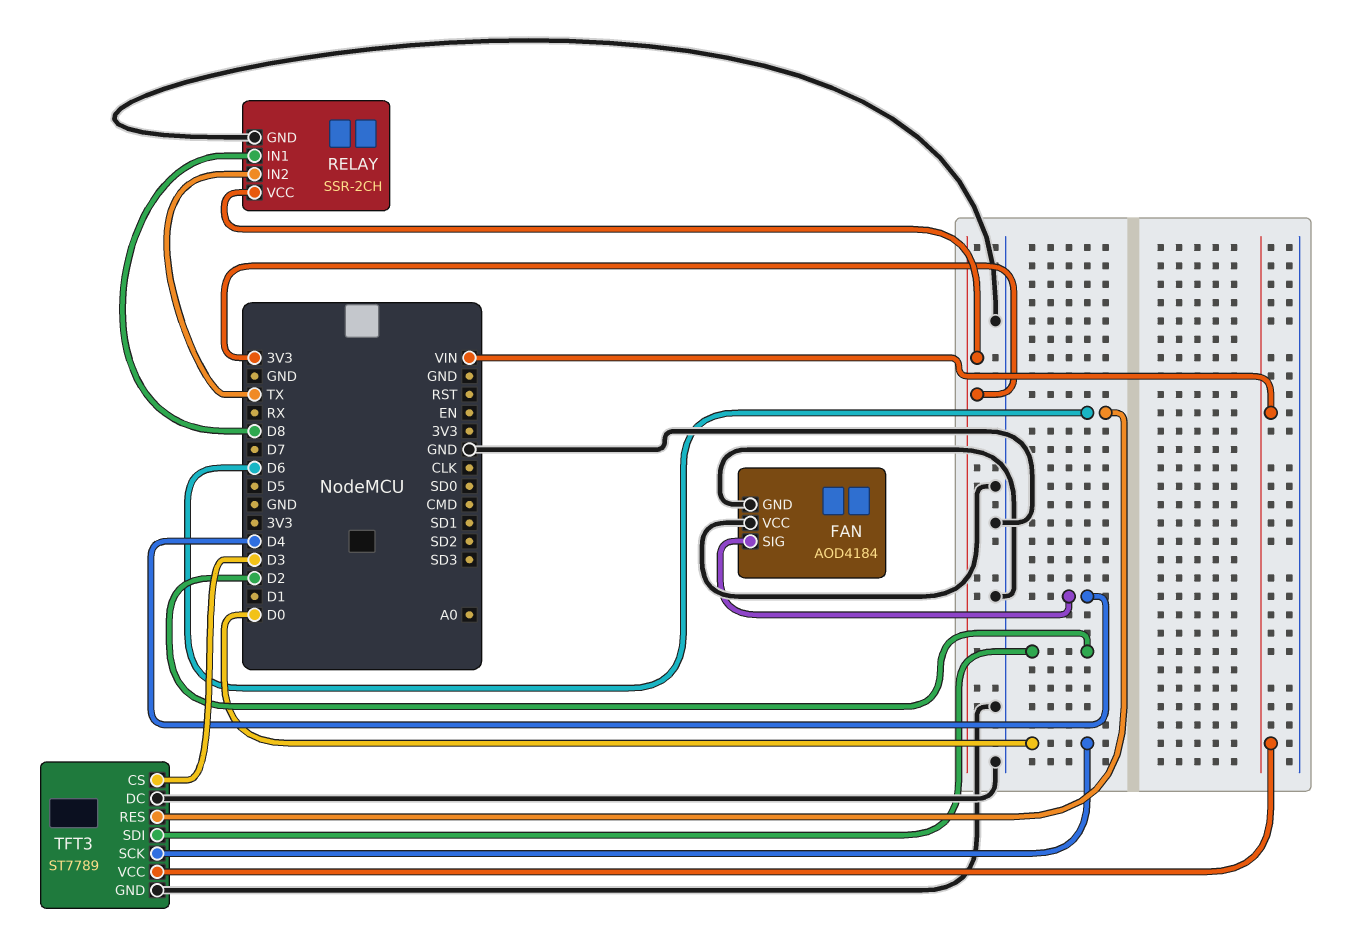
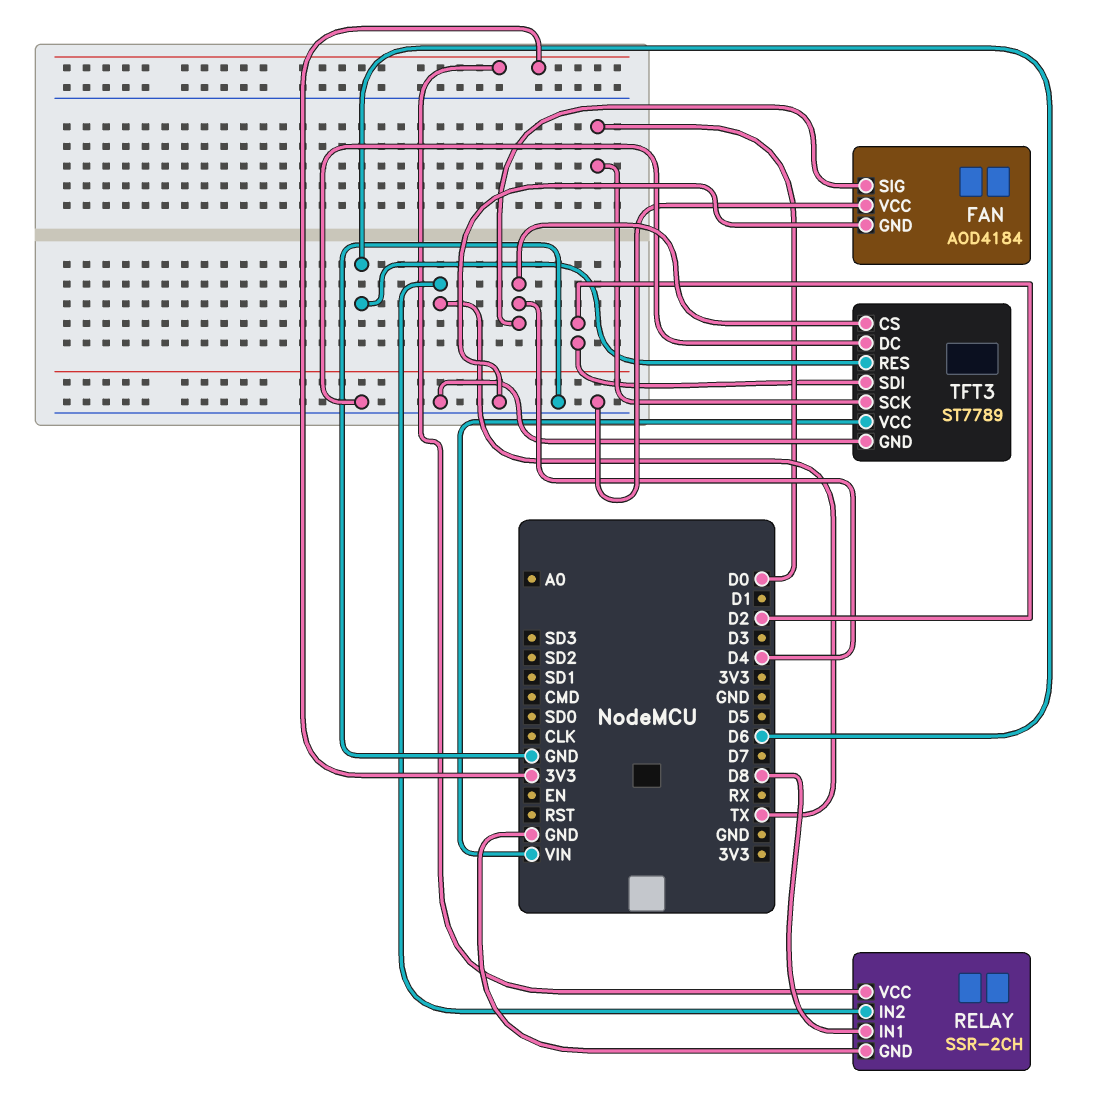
TFT3 pin CS: D3 -> D4

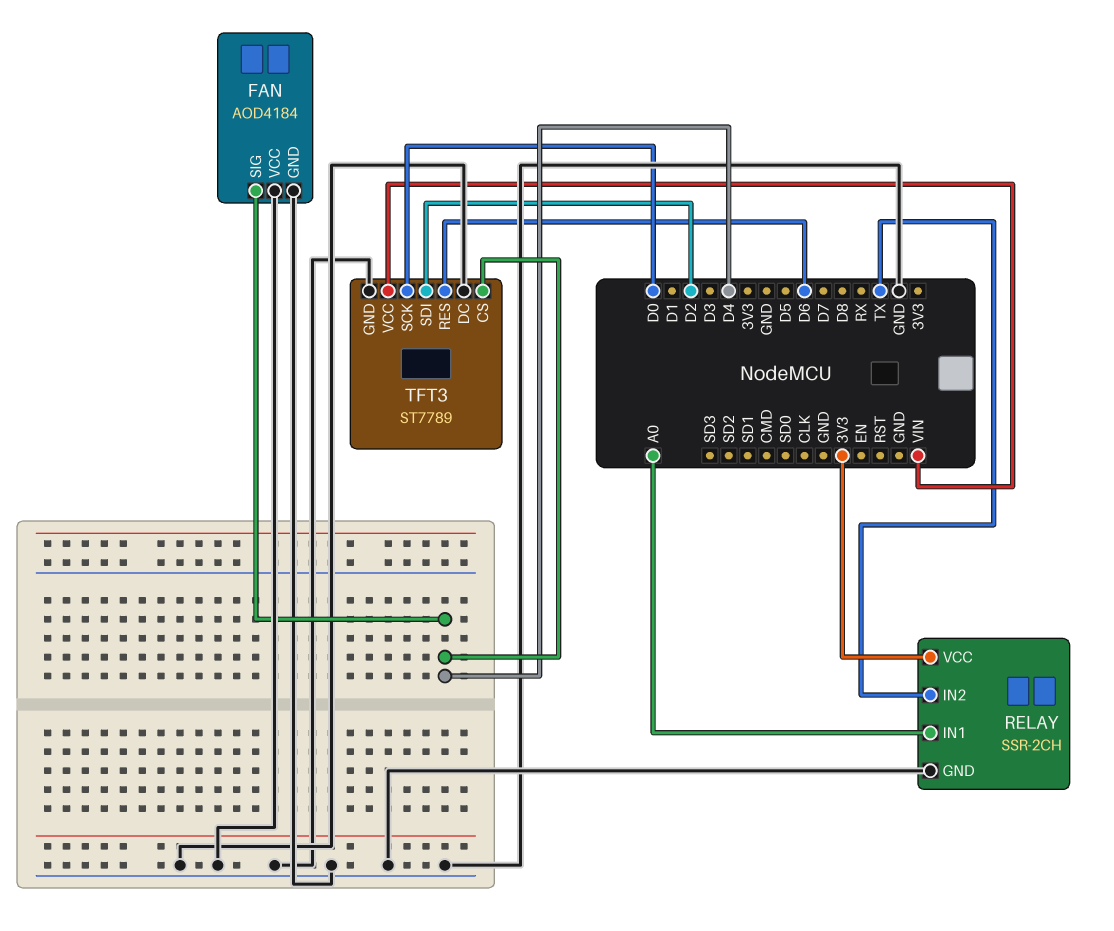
RELAY pin IN1: D8 -> A0

